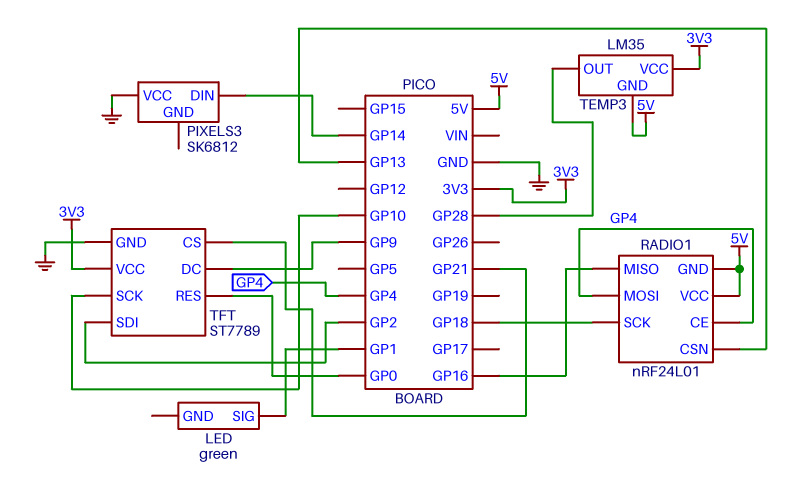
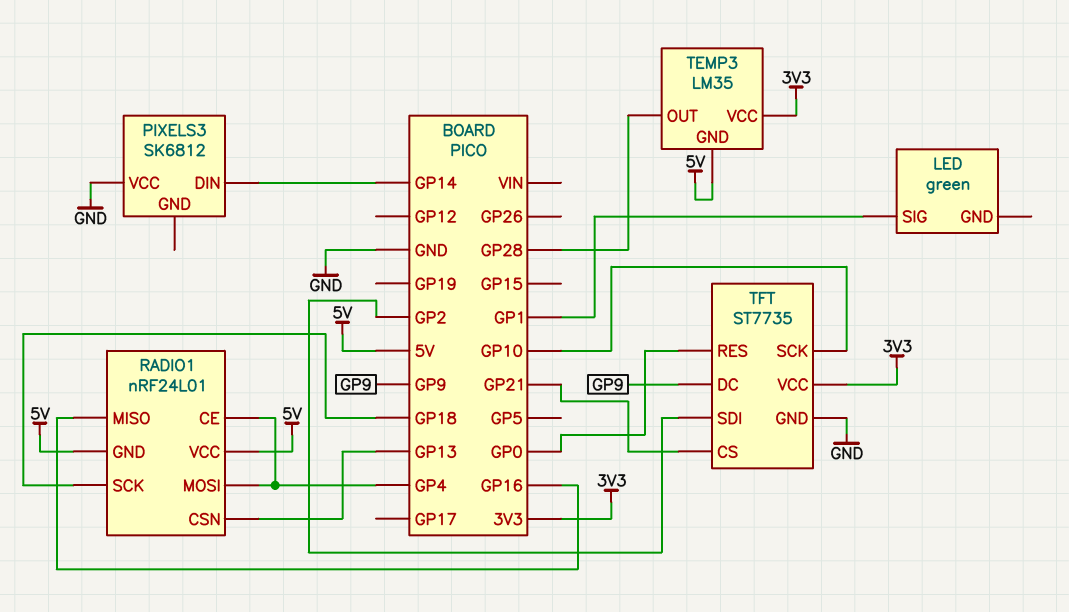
TFT: ST7789 -> ST7735

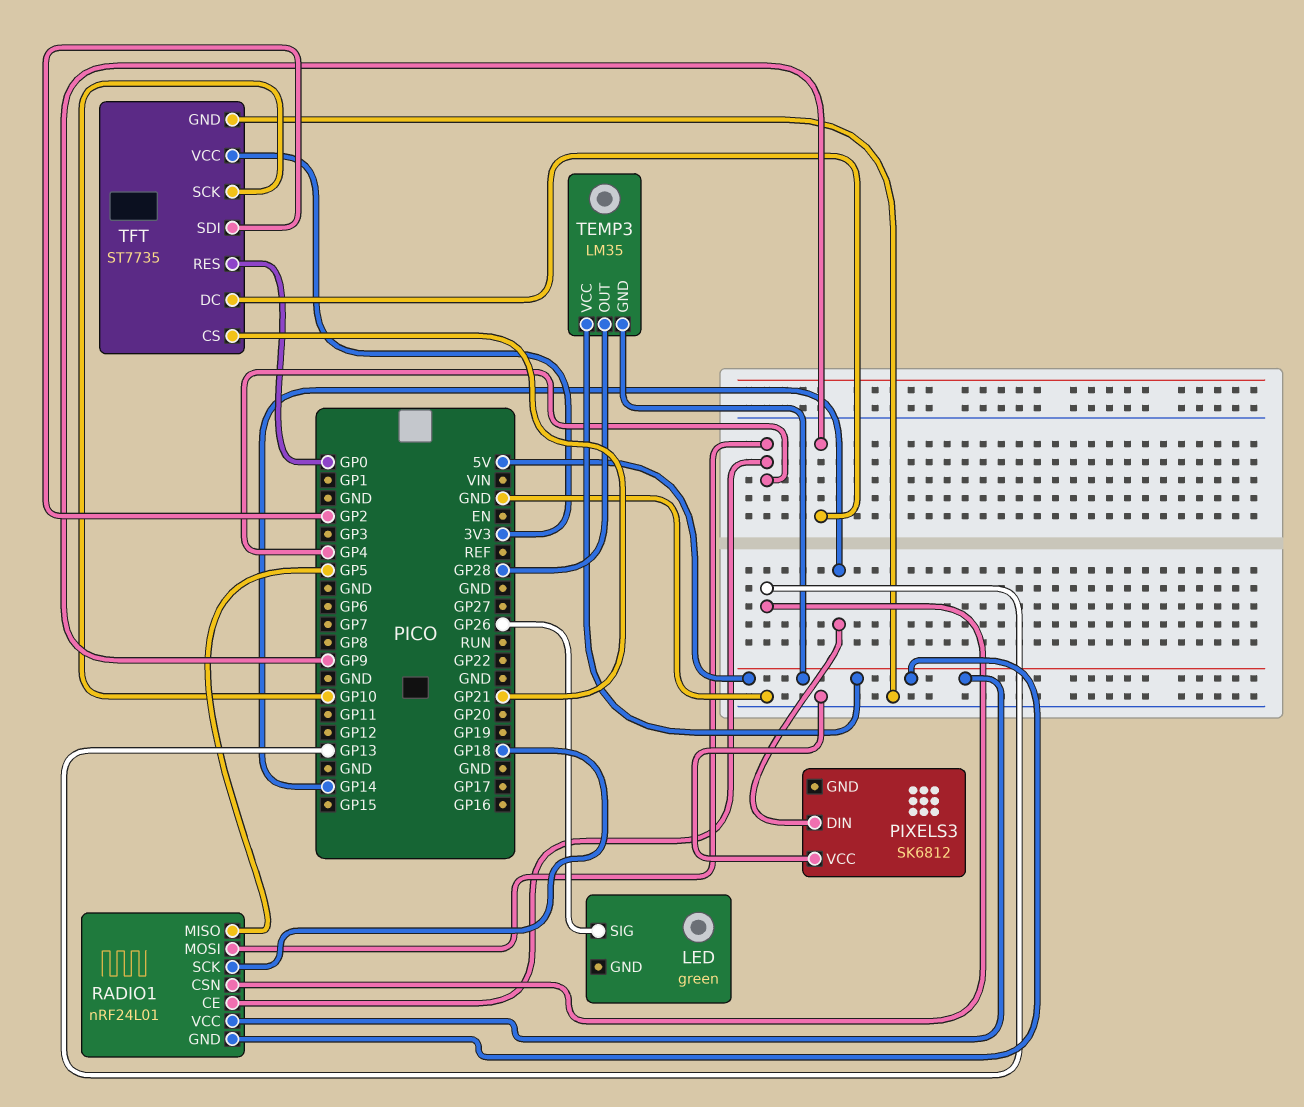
LED pin SIG: GP1 -> GP26
RADIO1 pin MISO: GP16 -> GP5
TEMP3 pin VCC: 3V3 -> 5V

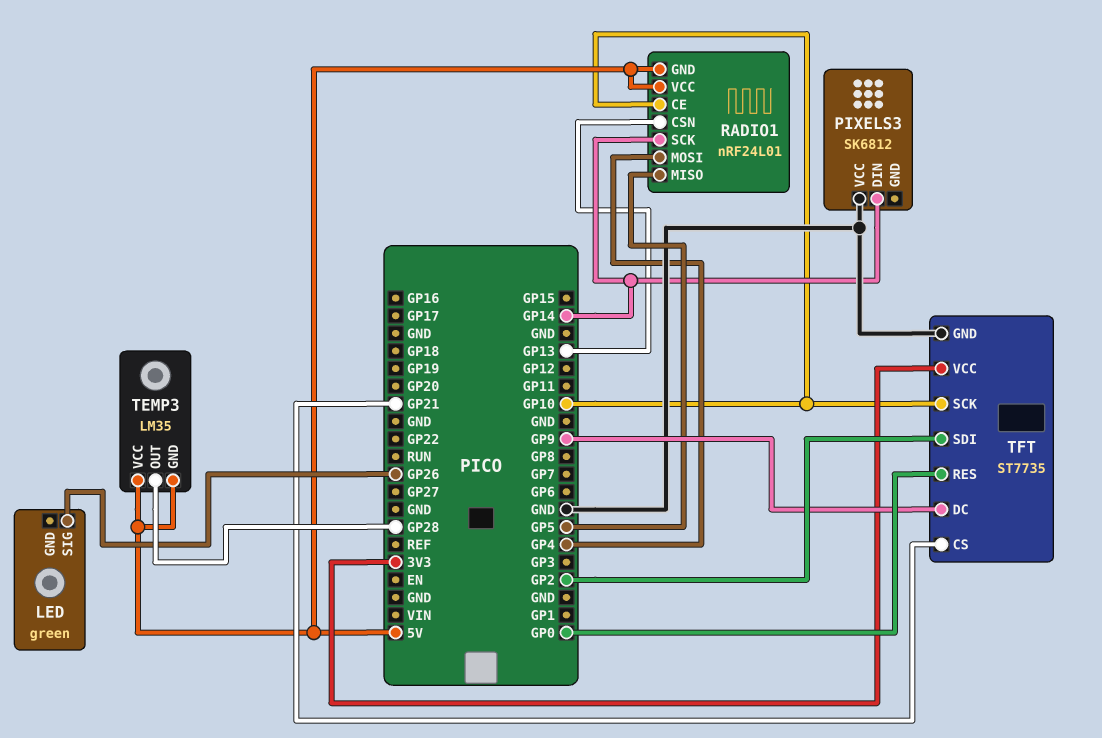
RADIO1 pin CE: GP4 -> GP10
RADIO1 pin SCK: GP18 -> GP14

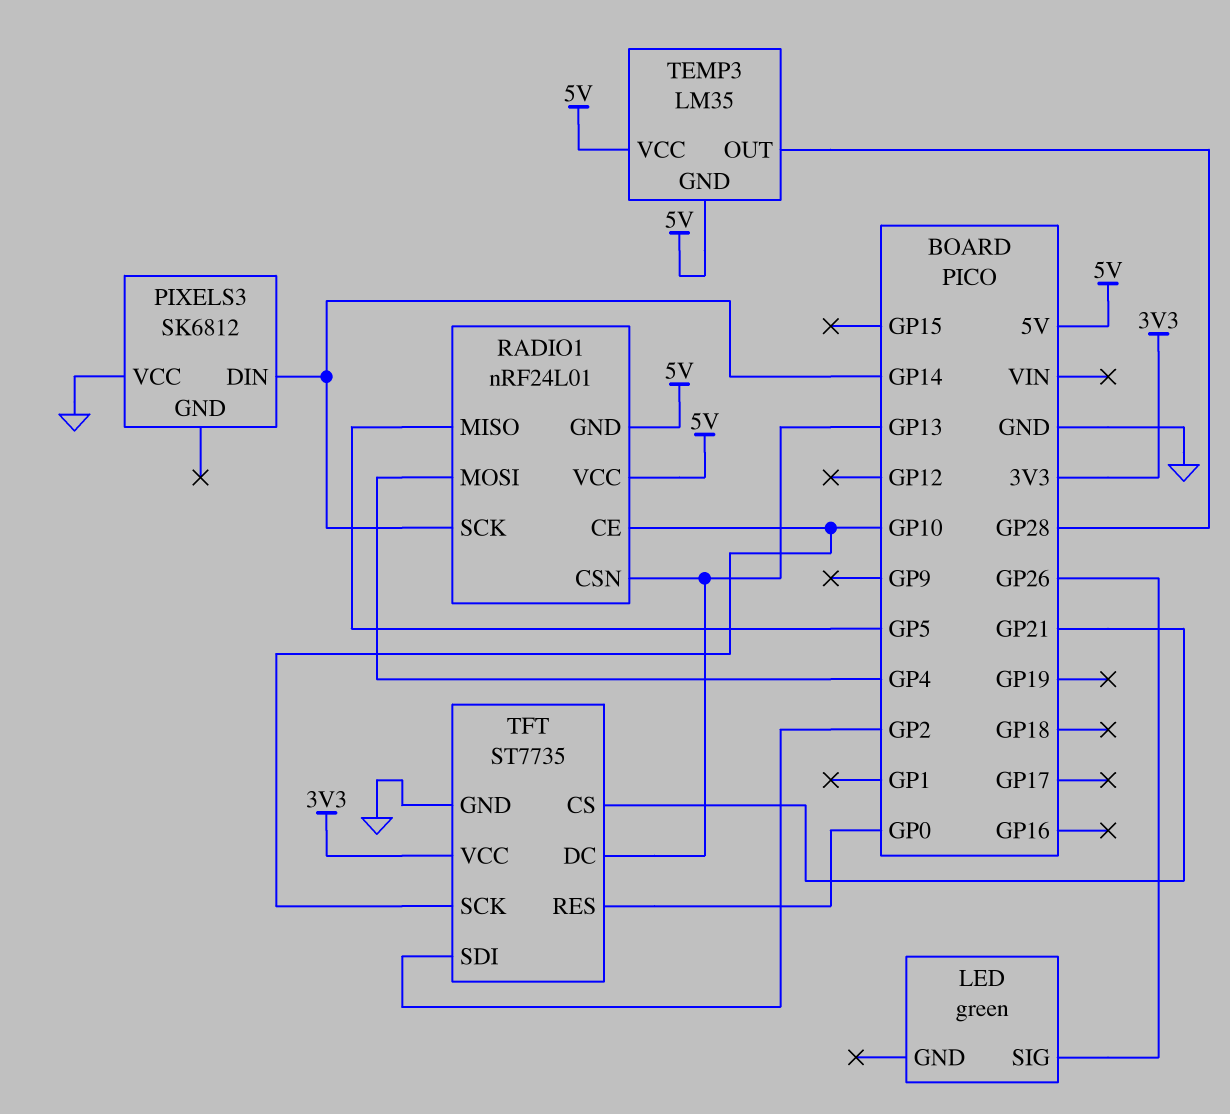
TFT pin DC: GP9 -> GP13

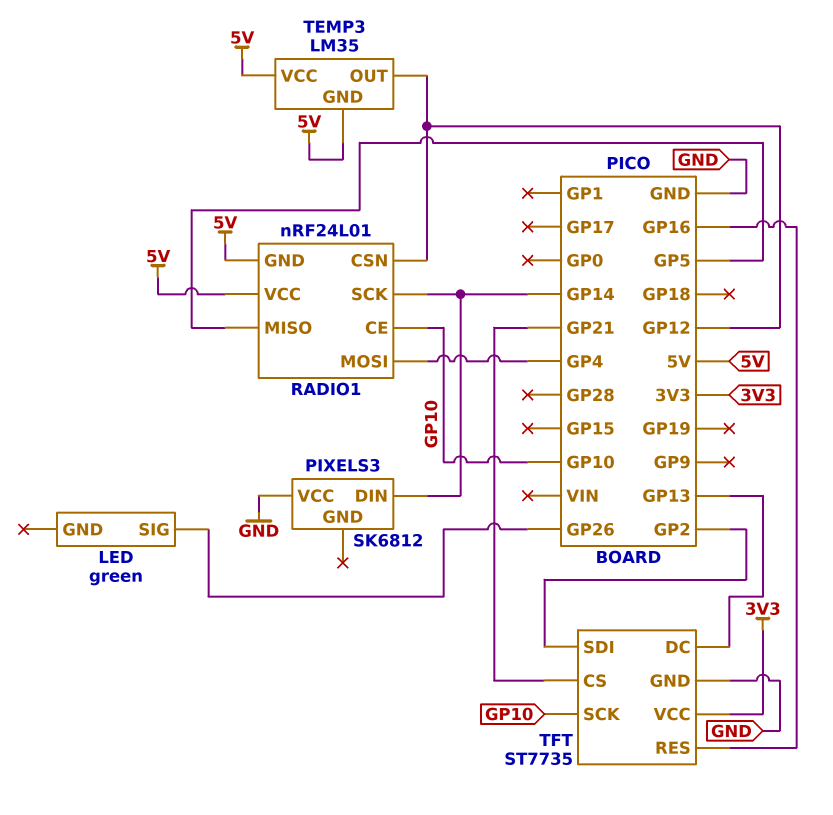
RADIO1 pin CSN: GP13 -> GP12
TEMP3 pin OUT: GP28 -> GP12
TFT pin RES: GP0 -> GP16

